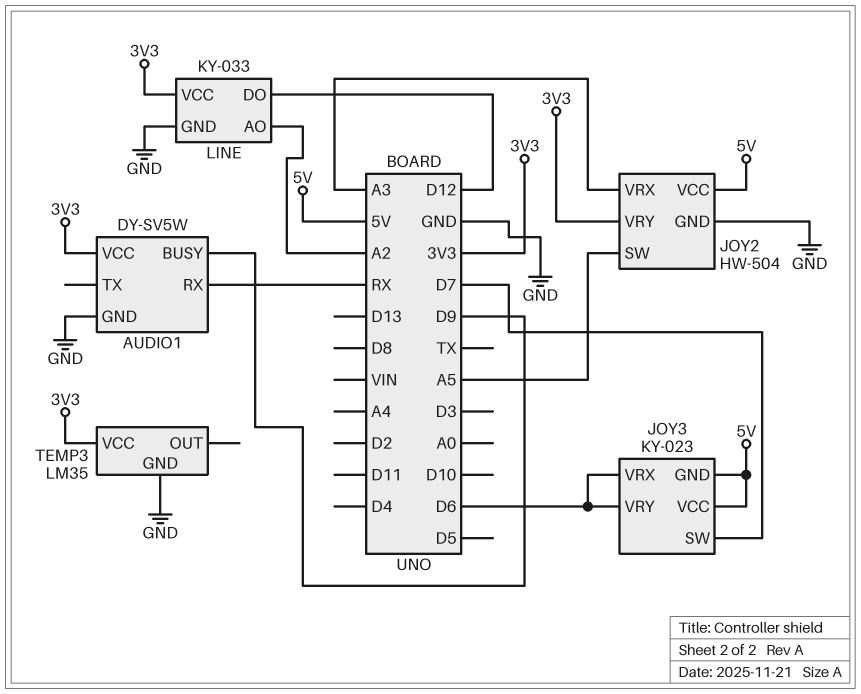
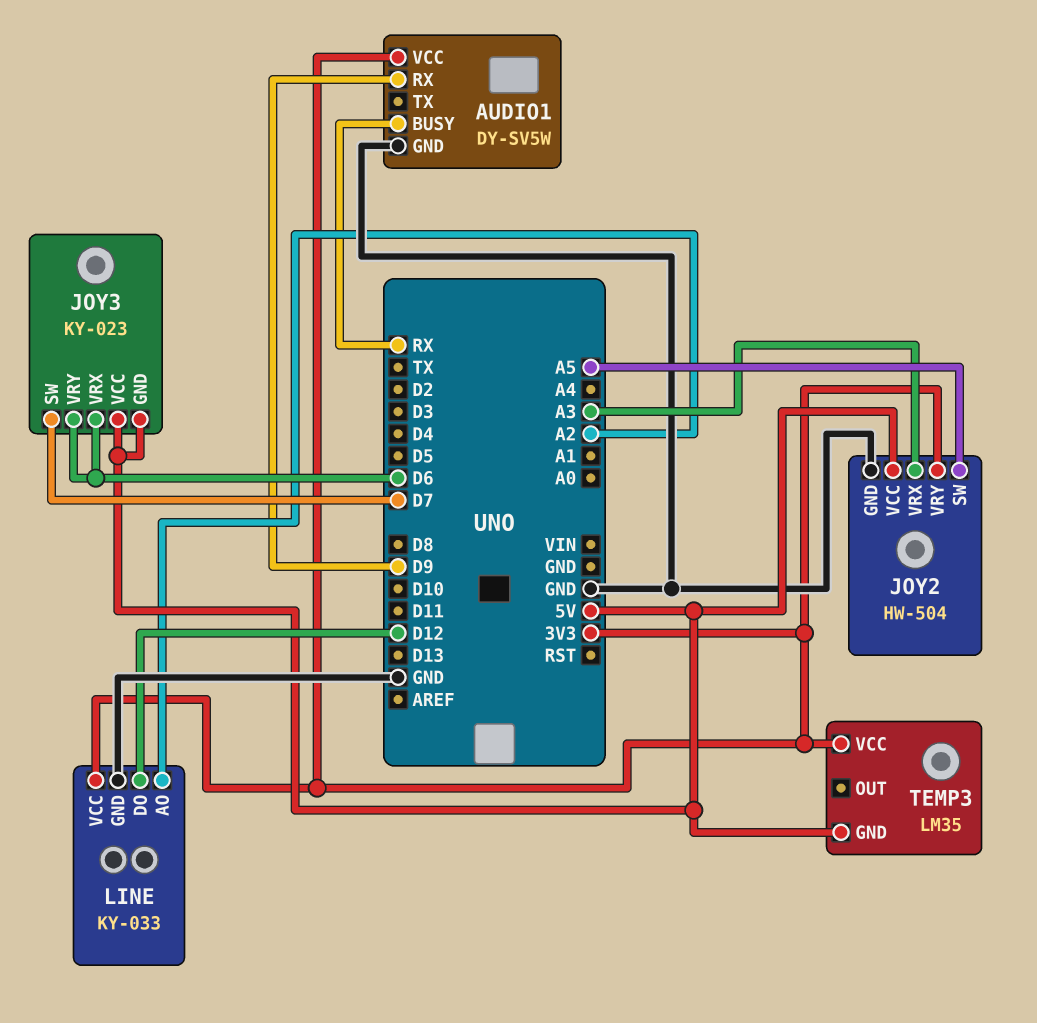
AUDIO1 pin BUSY: D9 -> RX
AUDIO1 pin RX: RX -> D9
TEMP3 pin GND: GND -> 5V

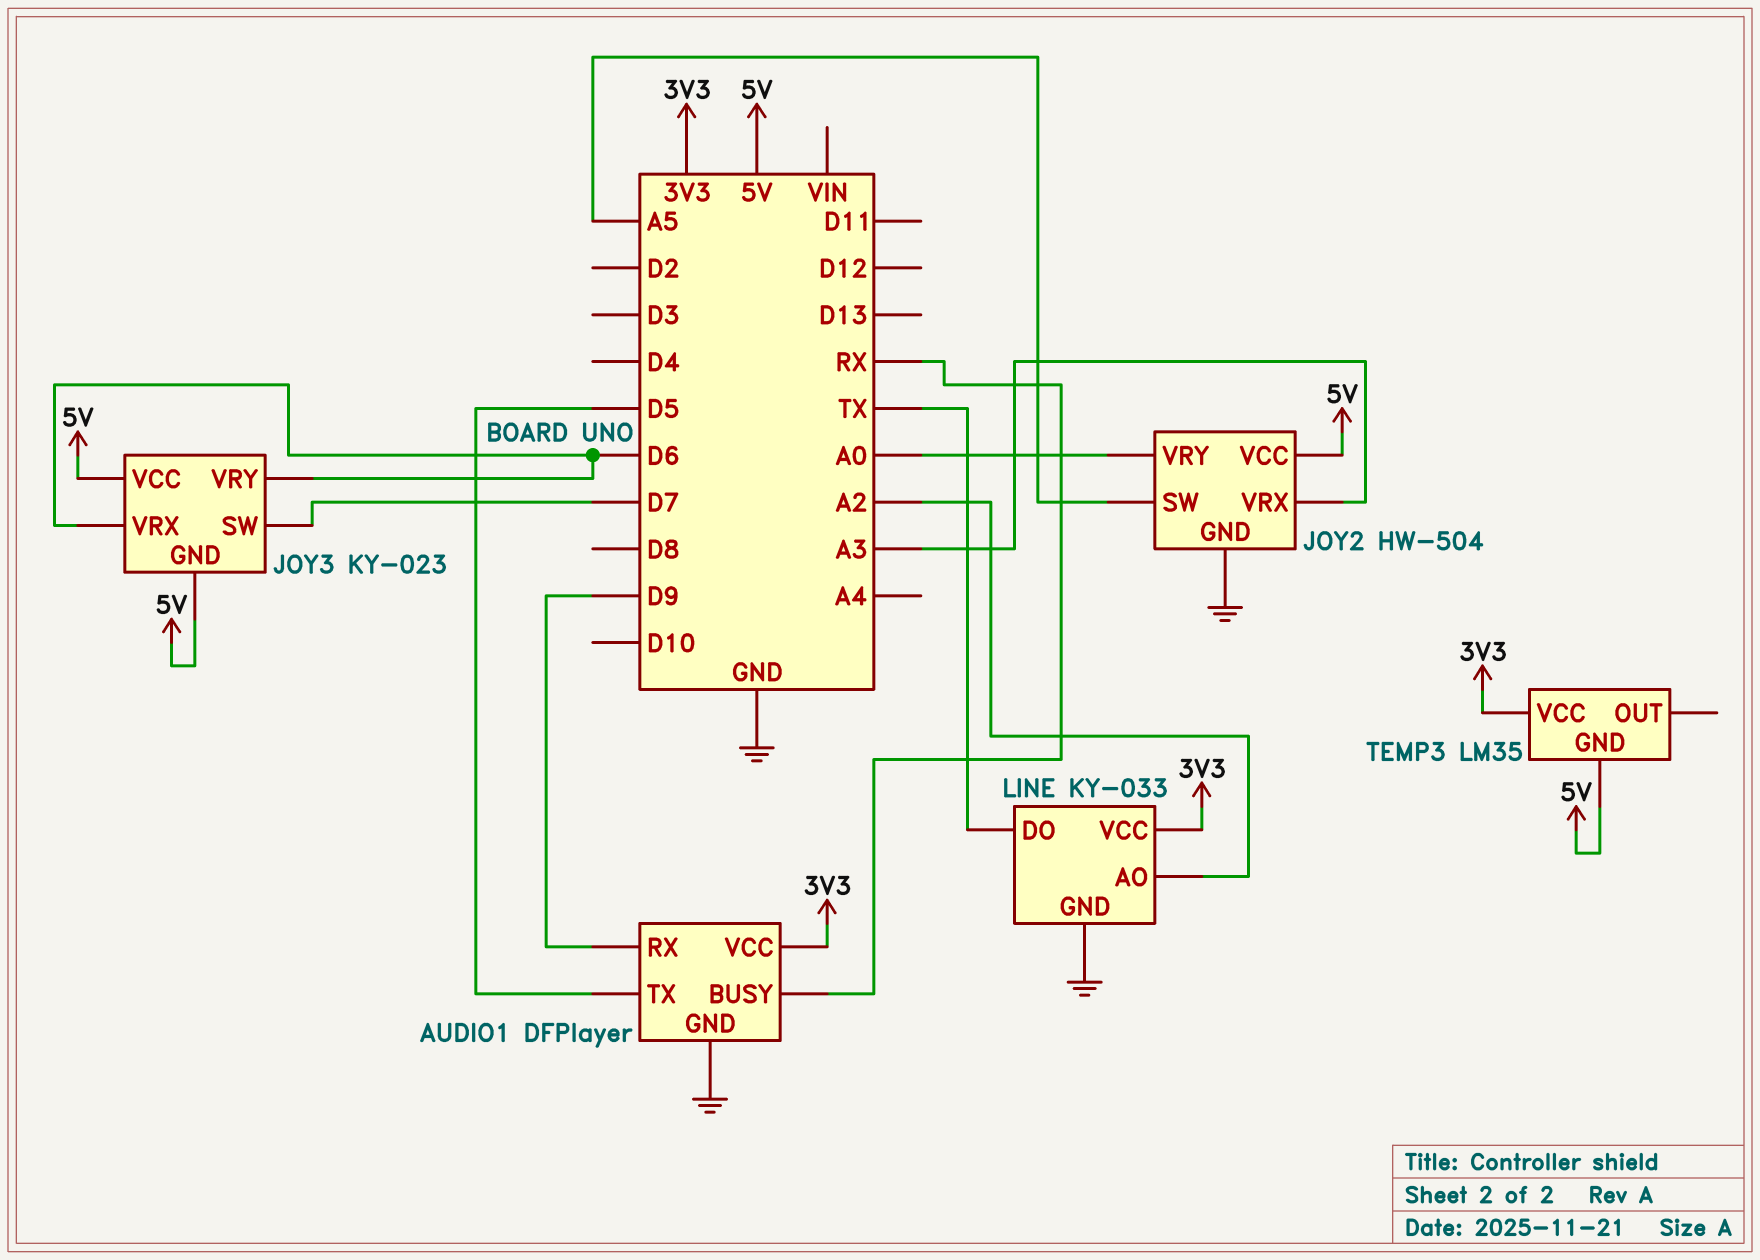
AUDIO1: DY-SV5W -> DFPlayer
AUDIO1 pin TX: none -> D5
JOY2 pin VRY: 3V3 -> A0
LINE pin DO: D12 -> TX

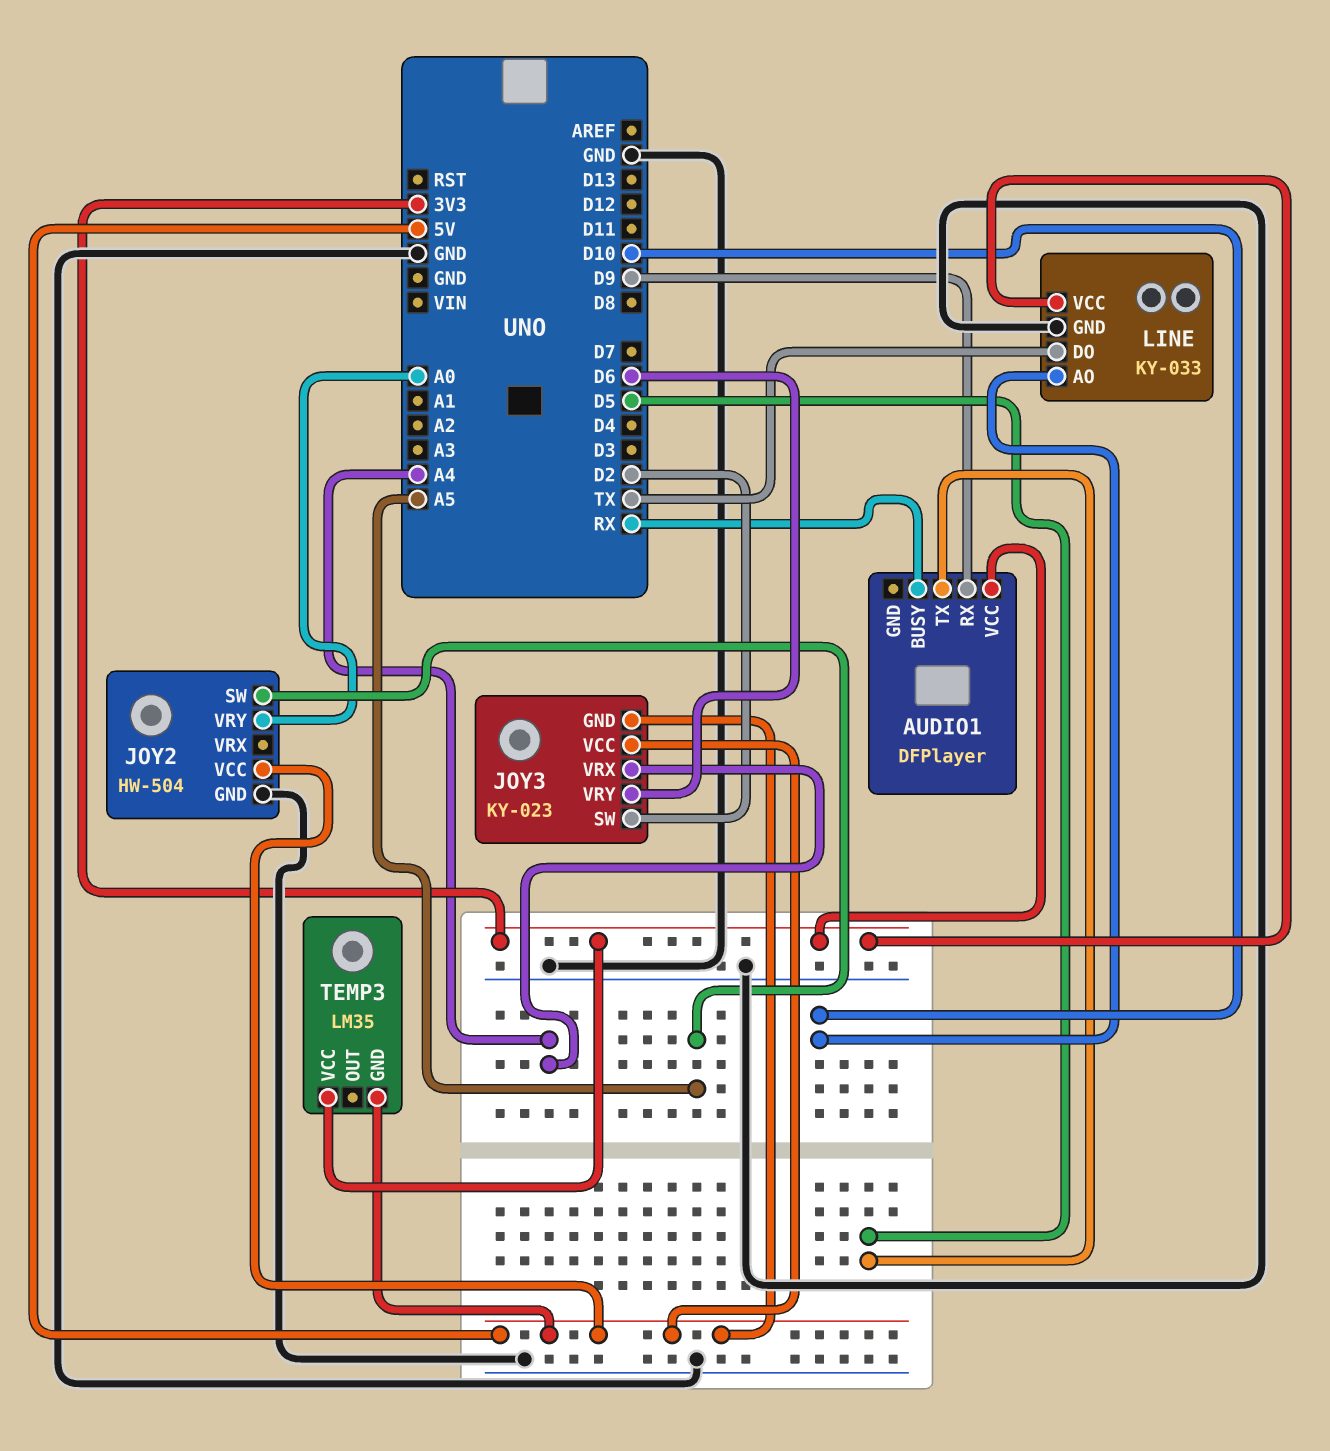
AUDIO1 pin GND: GND -> none
JOY2 pin VRX: A3 -> none
JOY3 pin SW: D7 -> D2
JOY3 pin VRX: D6 -> A4
LINE pin AO: A2 -> D10

